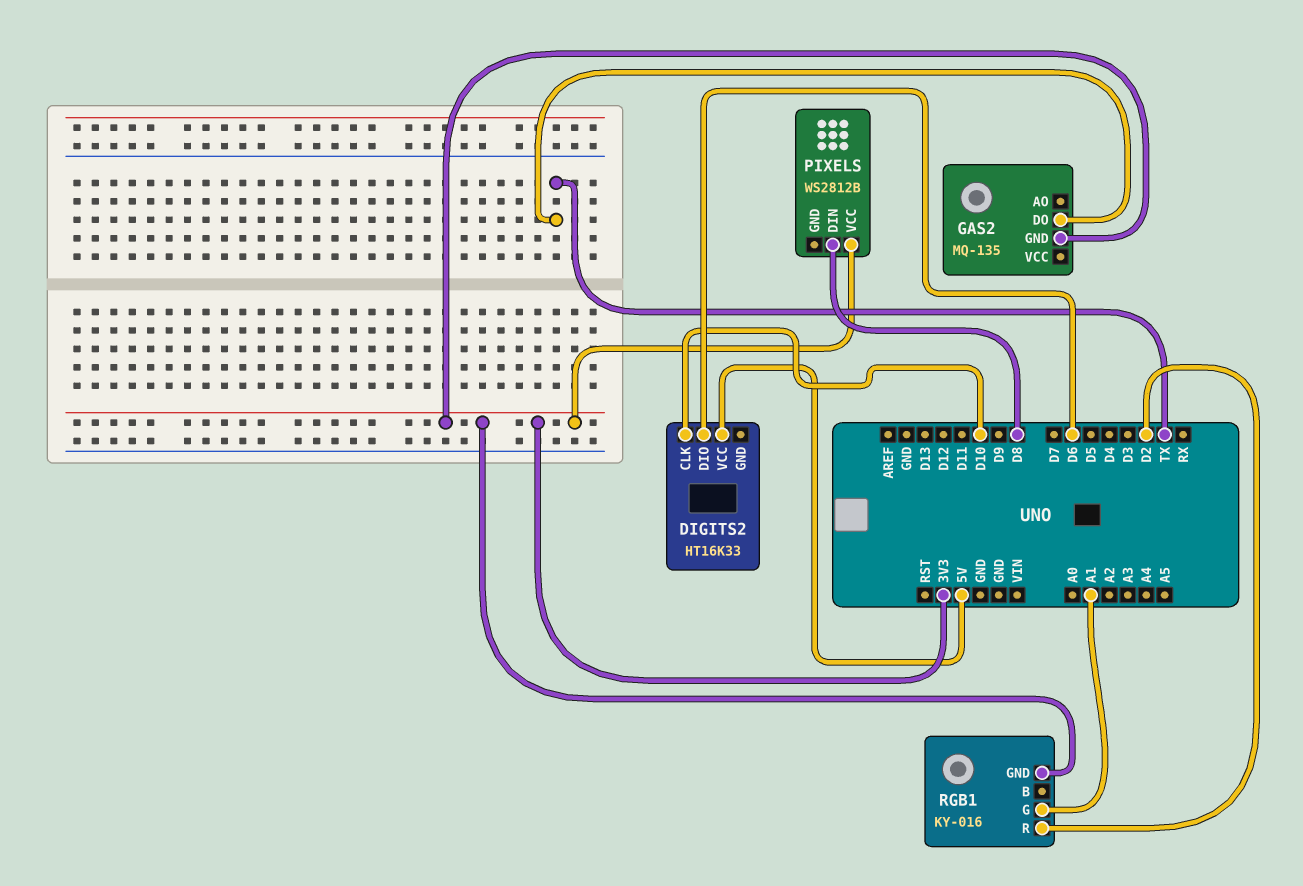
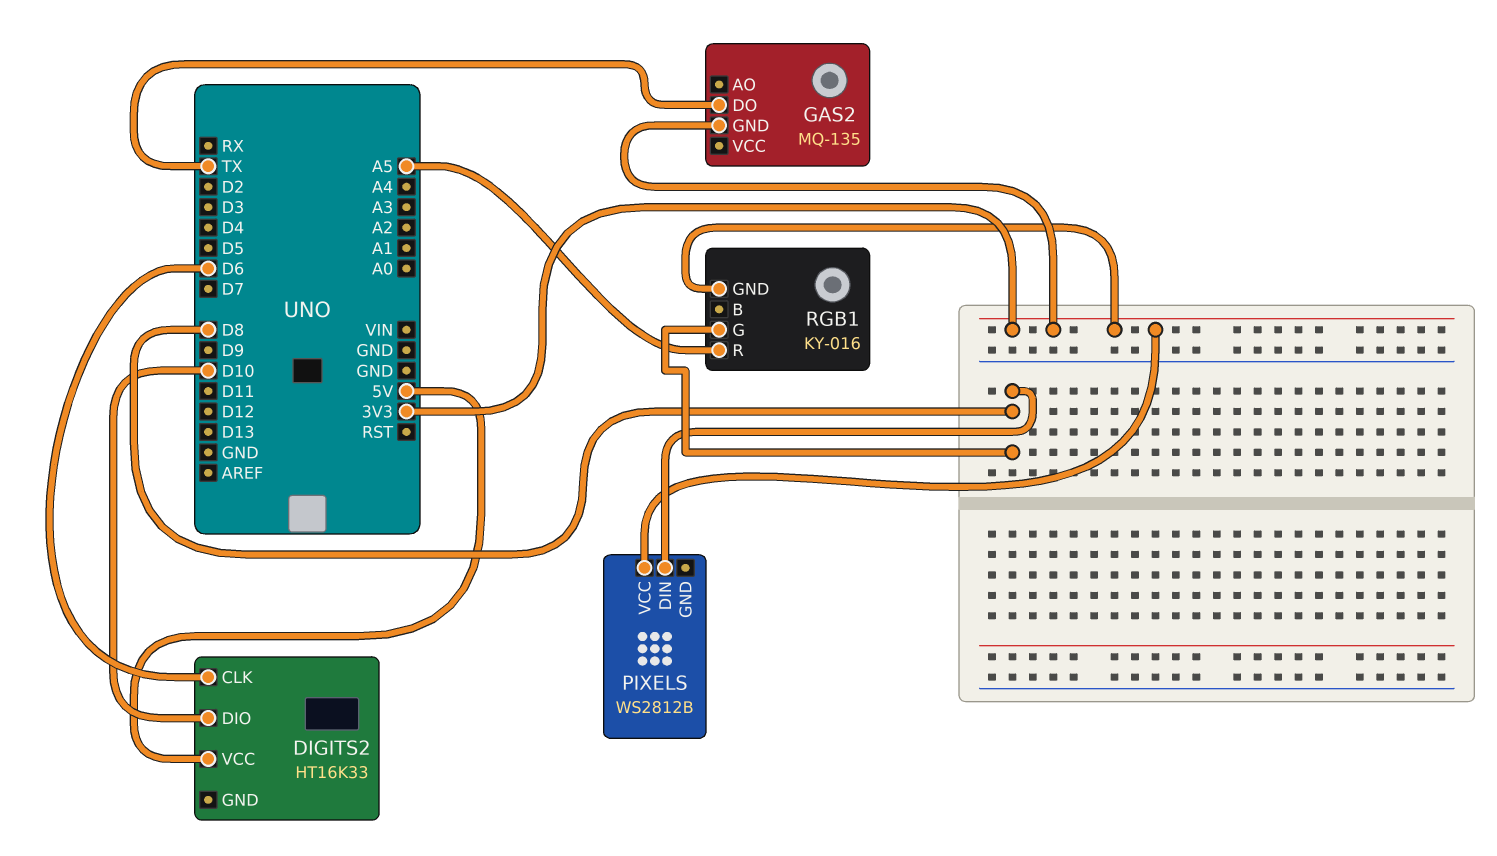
DIGITS2 pin CLK: D10 -> D6
DIGITS2 pin DIO: D6 -> D10
RGB1 pin G: A1 -> D8
RGB1 pin R: D2 -> A5

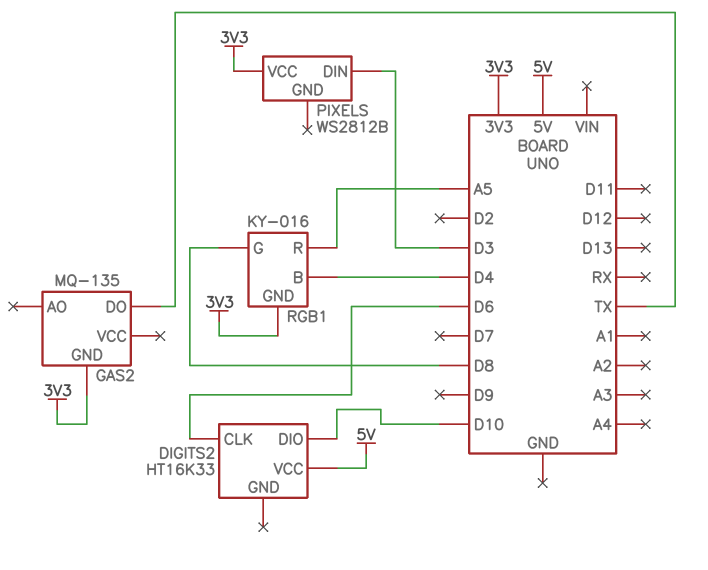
PIXELS pin DIN: D8 -> D3
RGB1 pin B: none -> D4

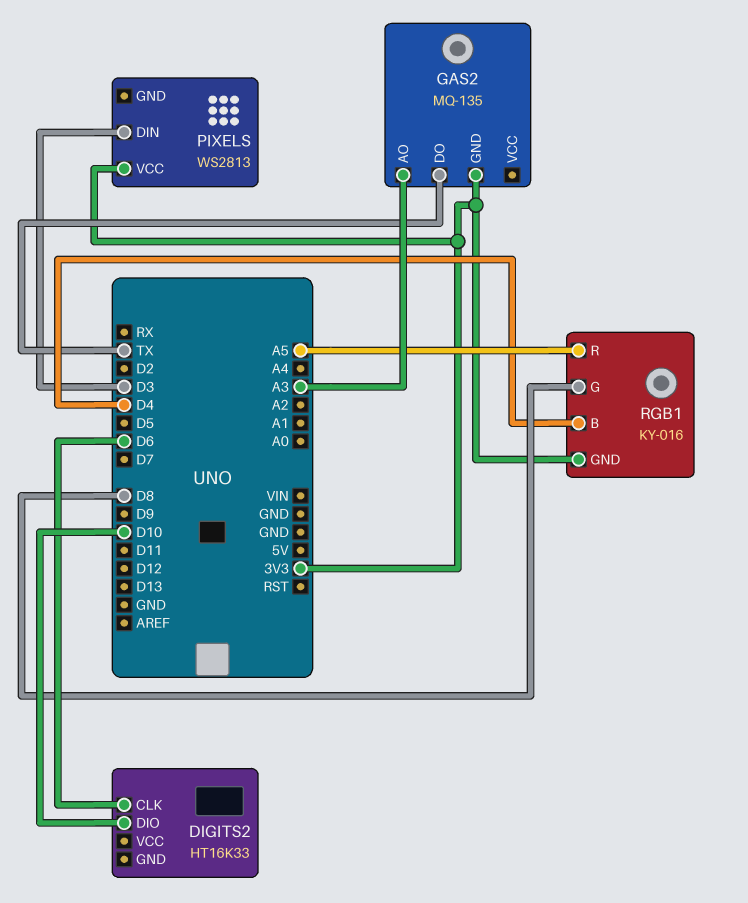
DIGITS2 pin VCC: 5V -> none
GAS2 pin AO: none -> A3
PIXELS: WS2812B -> WS2813

